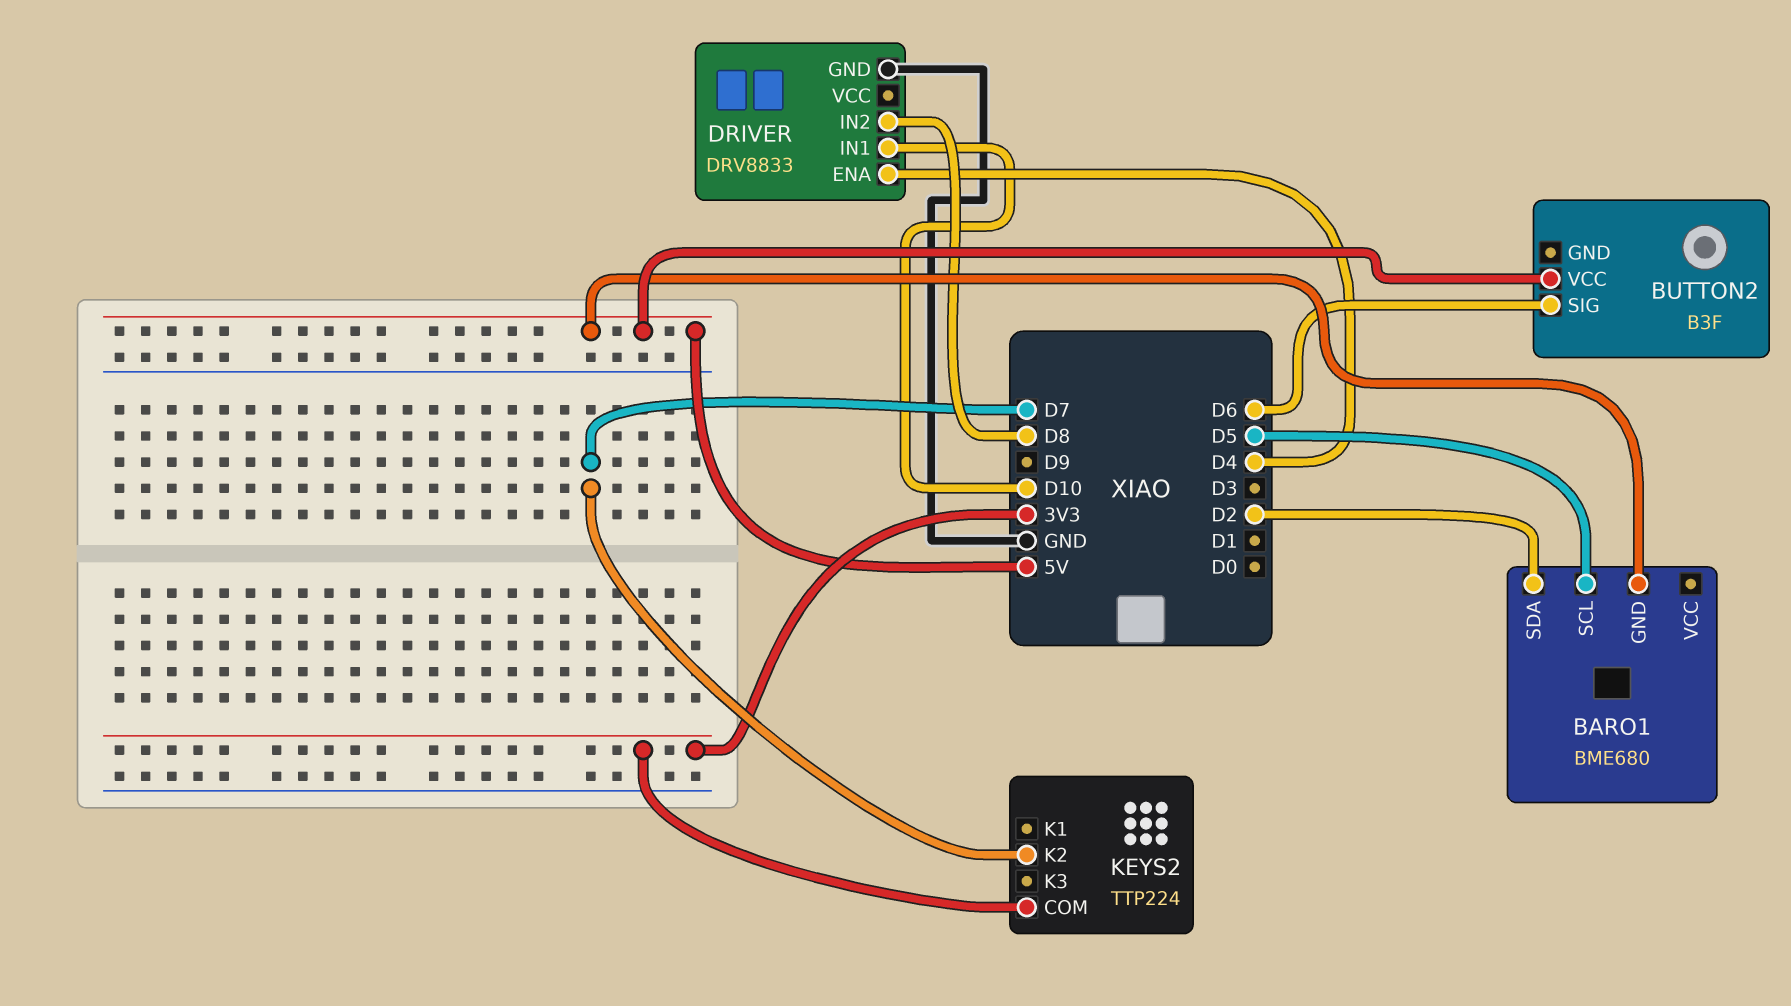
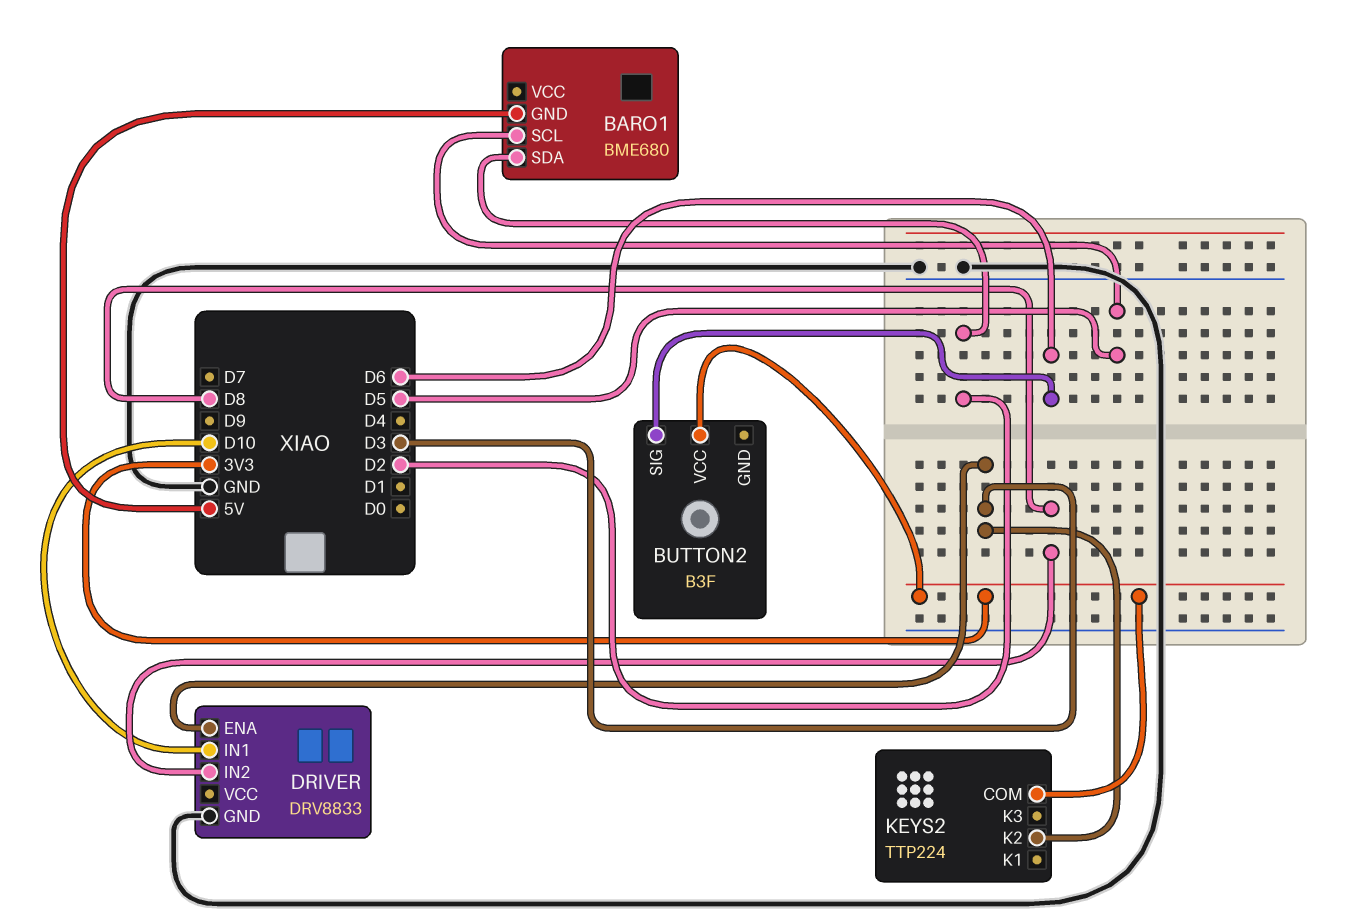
BUTTON2 pin VCC: 5V -> 3V3
DRIVER pin ENA: D4 -> D3
KEYS2 pin K2: D7 -> D3

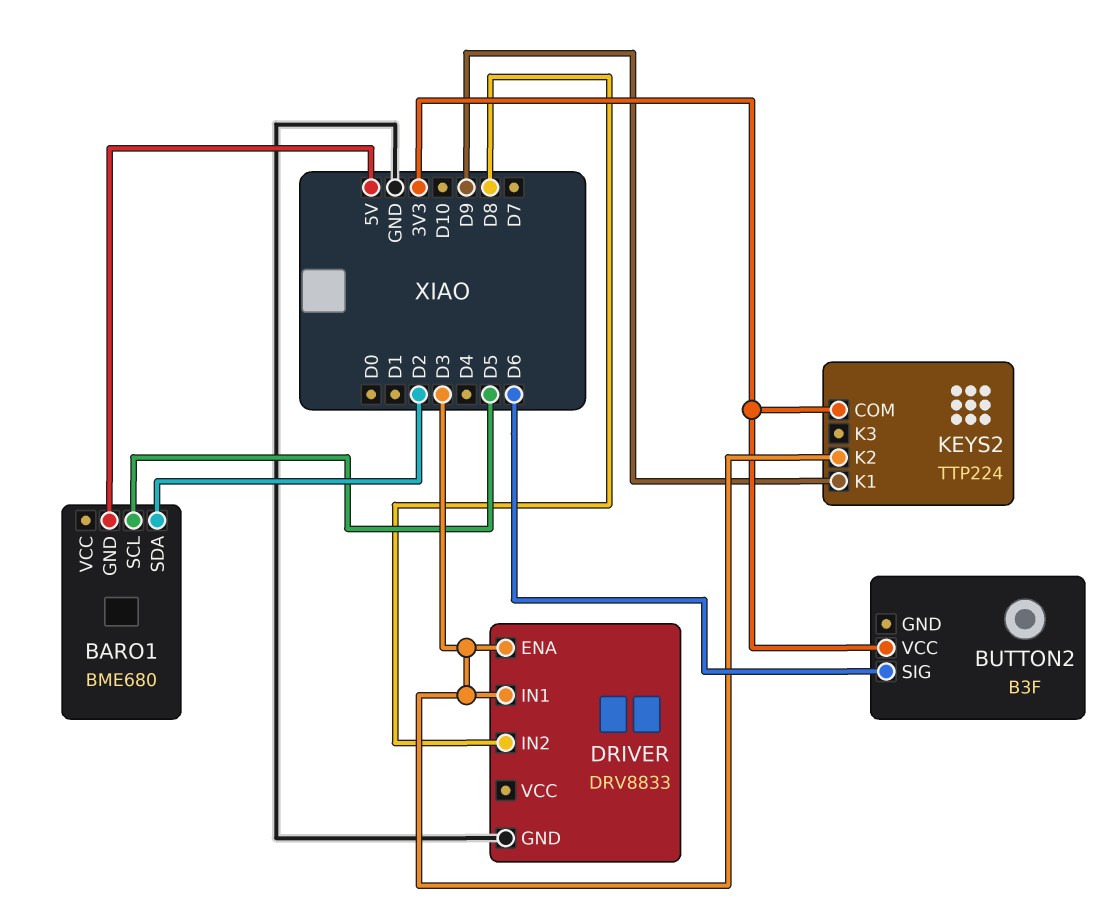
DRIVER pin IN1: D10 -> D3
KEYS2 pin K1: none -> D9

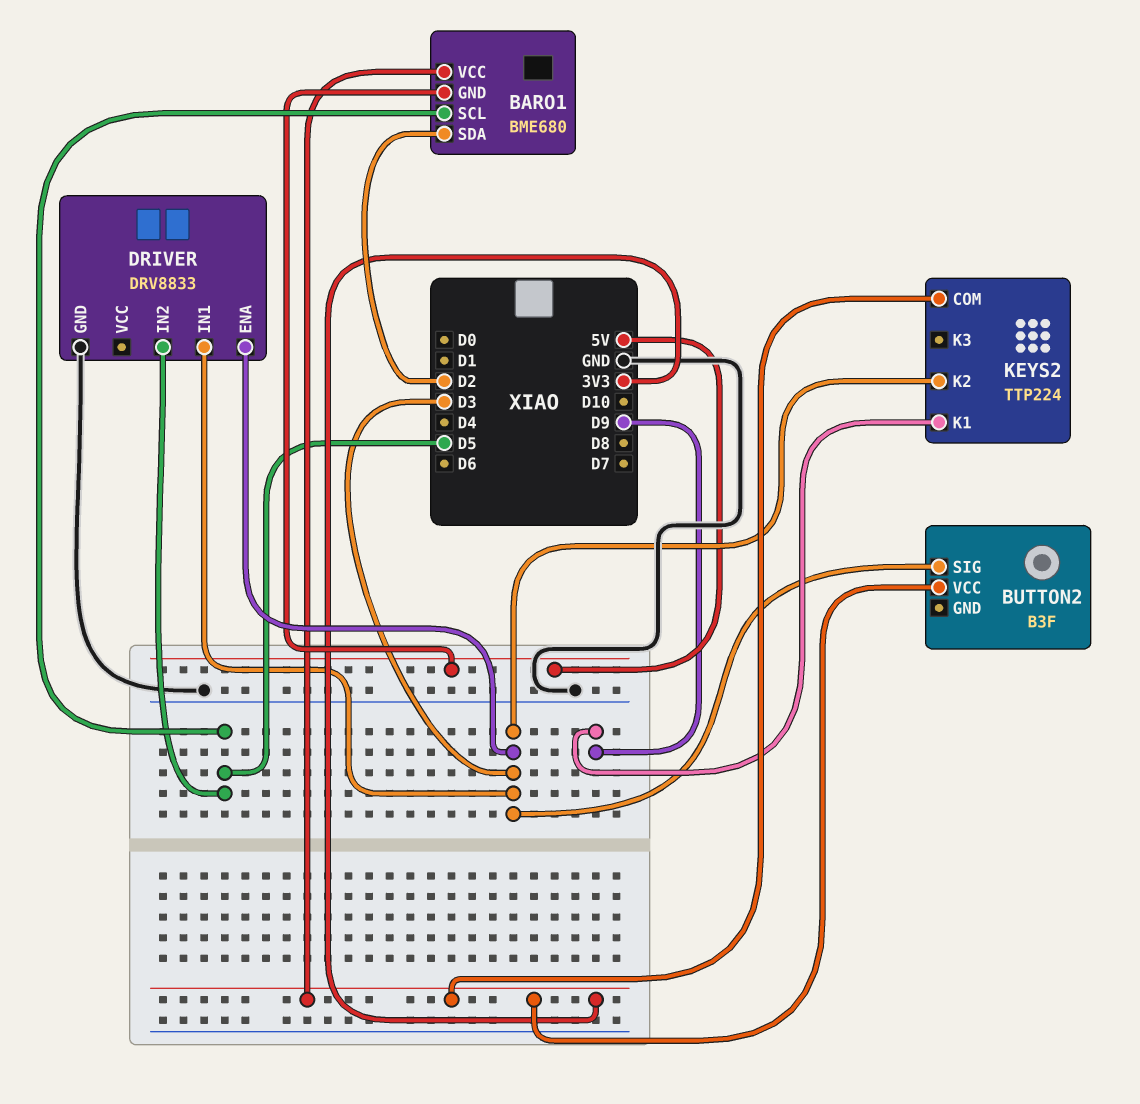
BARO1 pin VCC: none -> 3V3
BUTTON2 pin SIG: D6 -> D3
DRIVER pin IN2: D8 -> D5

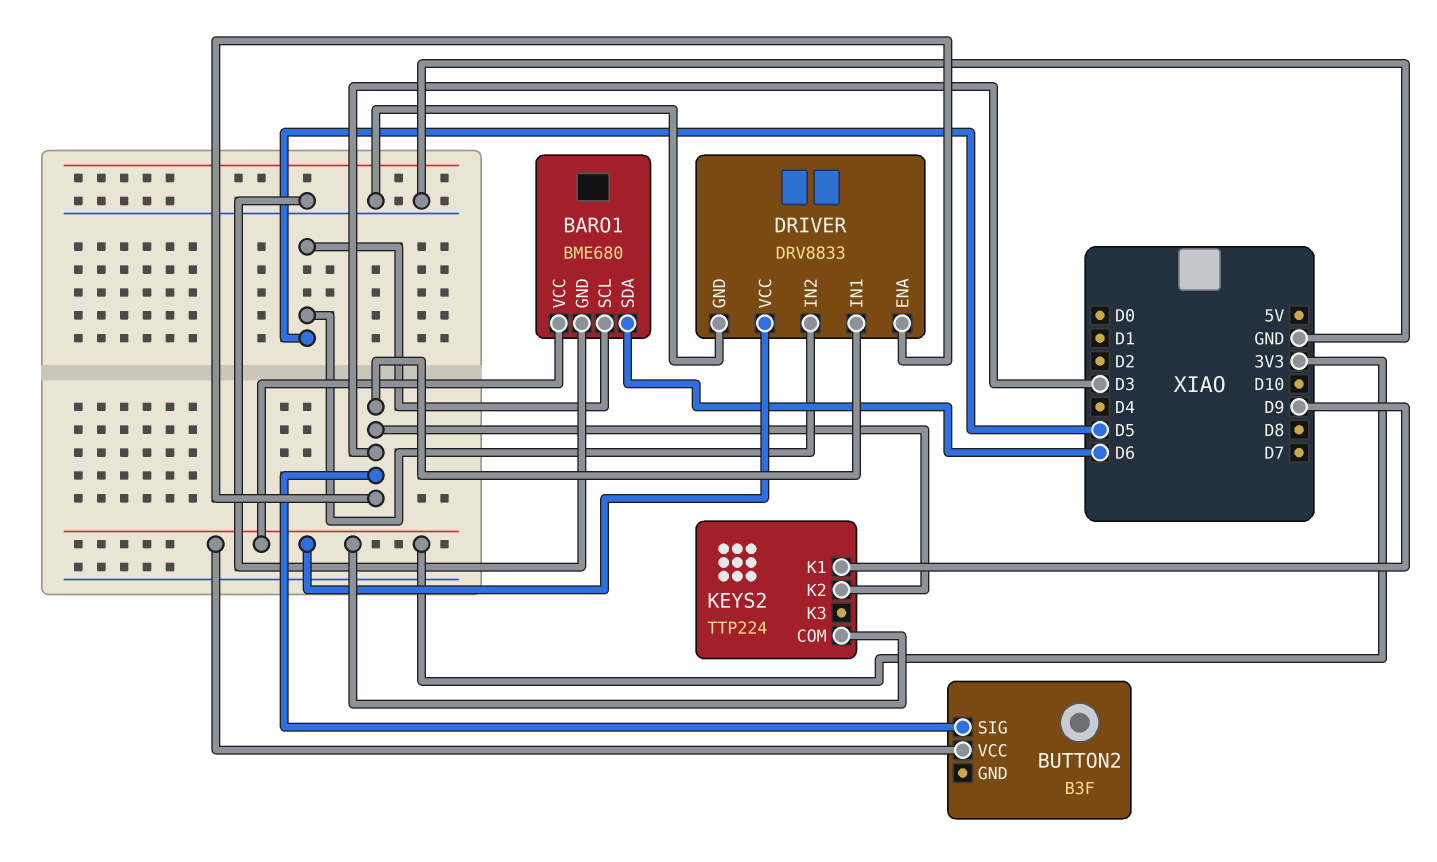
BARO1 pin GND: 5V -> GND
BARO1 pin SDA: D2 -> D6
DRIVER pin VCC: none -> 3V3

